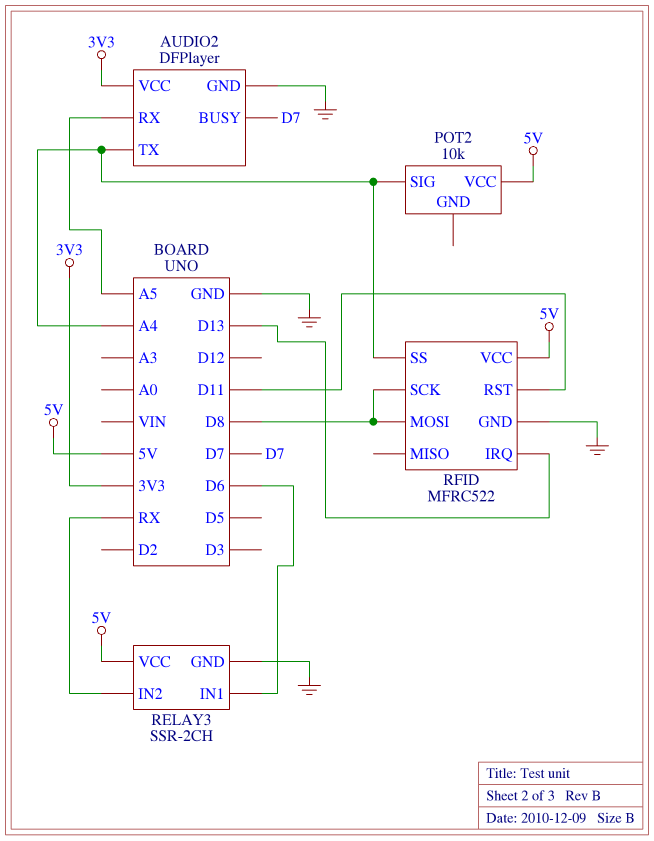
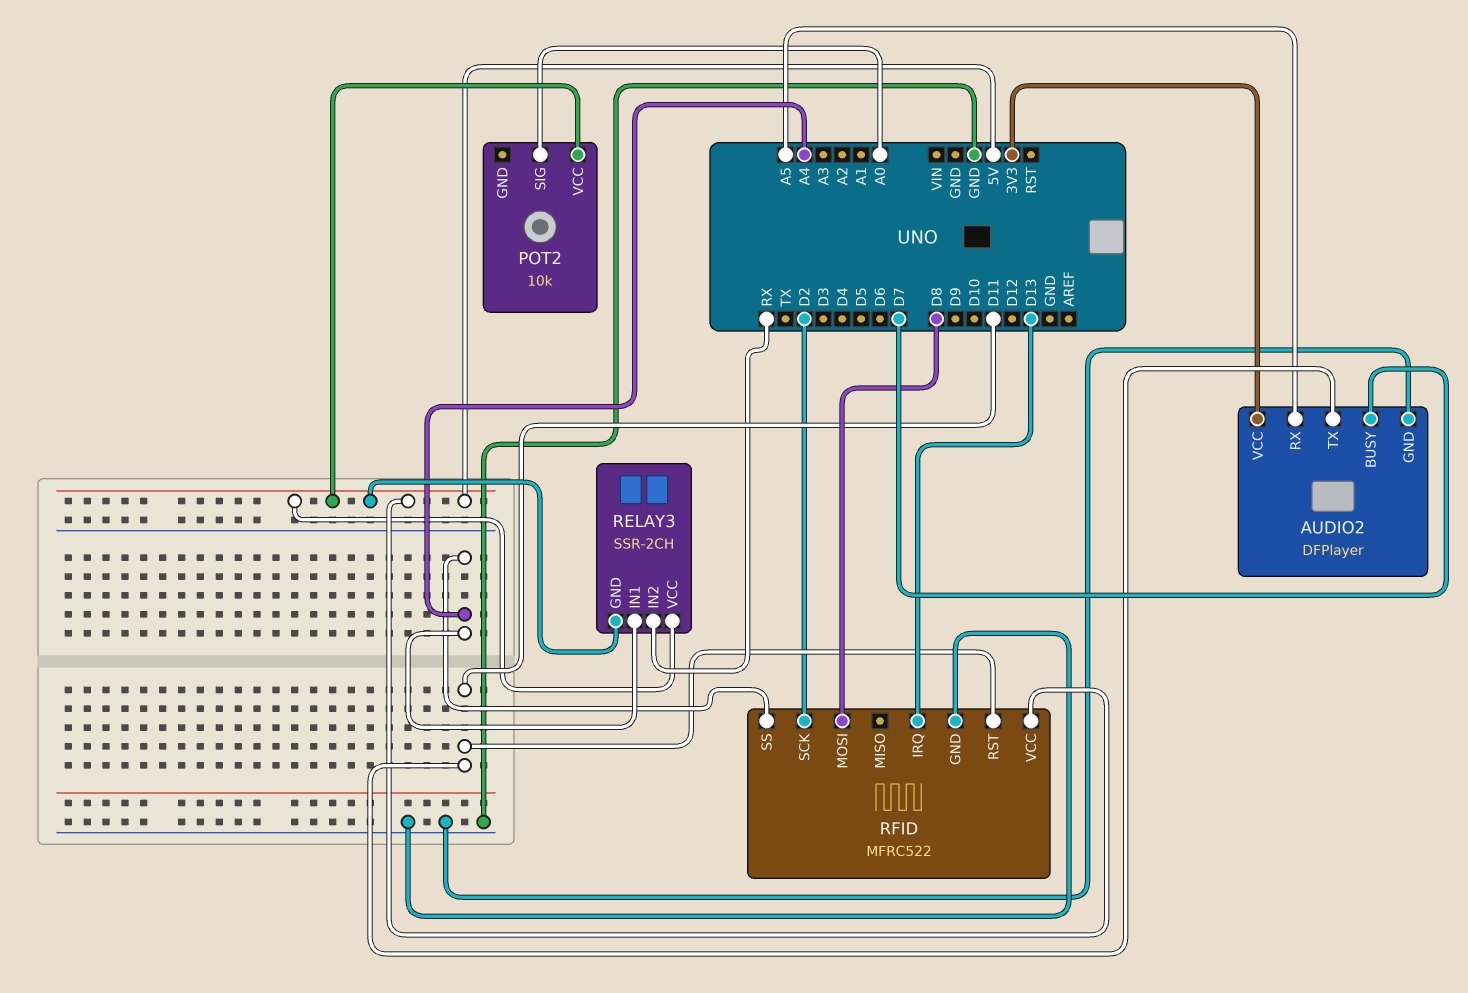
AUDIO2 pin TX: A4 -> D11
POT2 pin SIG: A4 -> A0
RELAY3 pin GND: GND -> 5V
RELAY3 pin IN1: D6 -> A4
RFID pin SCK: D8 -> D2

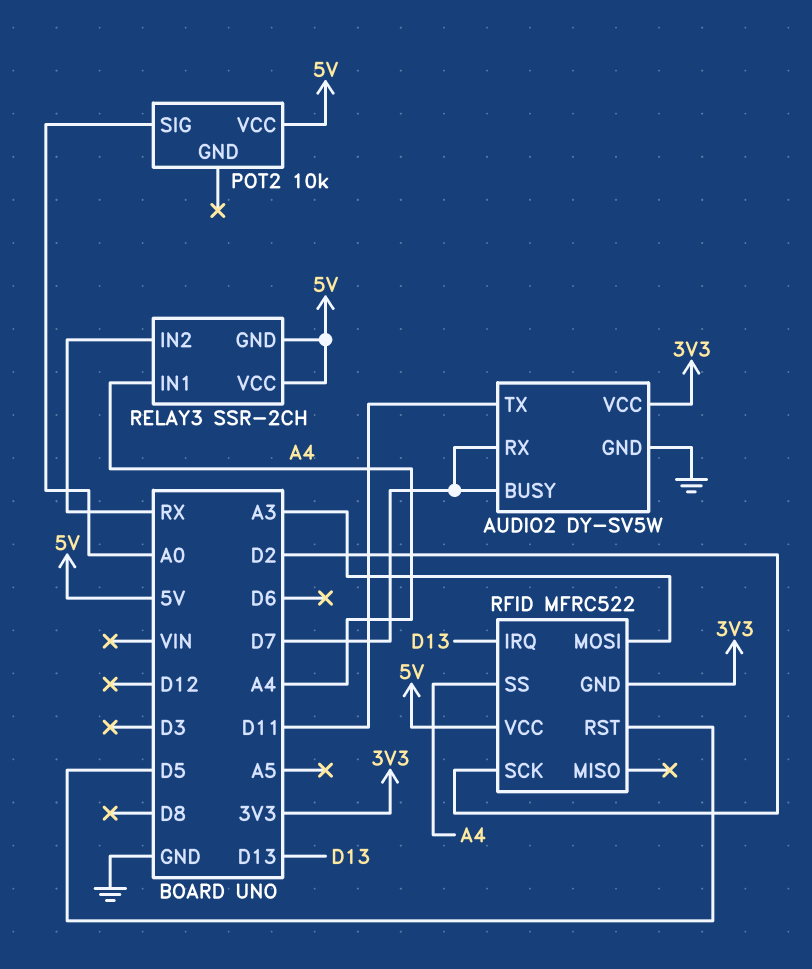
AUDIO2: DFPlayer -> DY-SV5W
AUDIO2 pin RX: A5 -> D7
RFID pin GND: GND -> 3V3
RFID pin MOSI: D8 -> A3
RFID pin RST: D11 -> D5

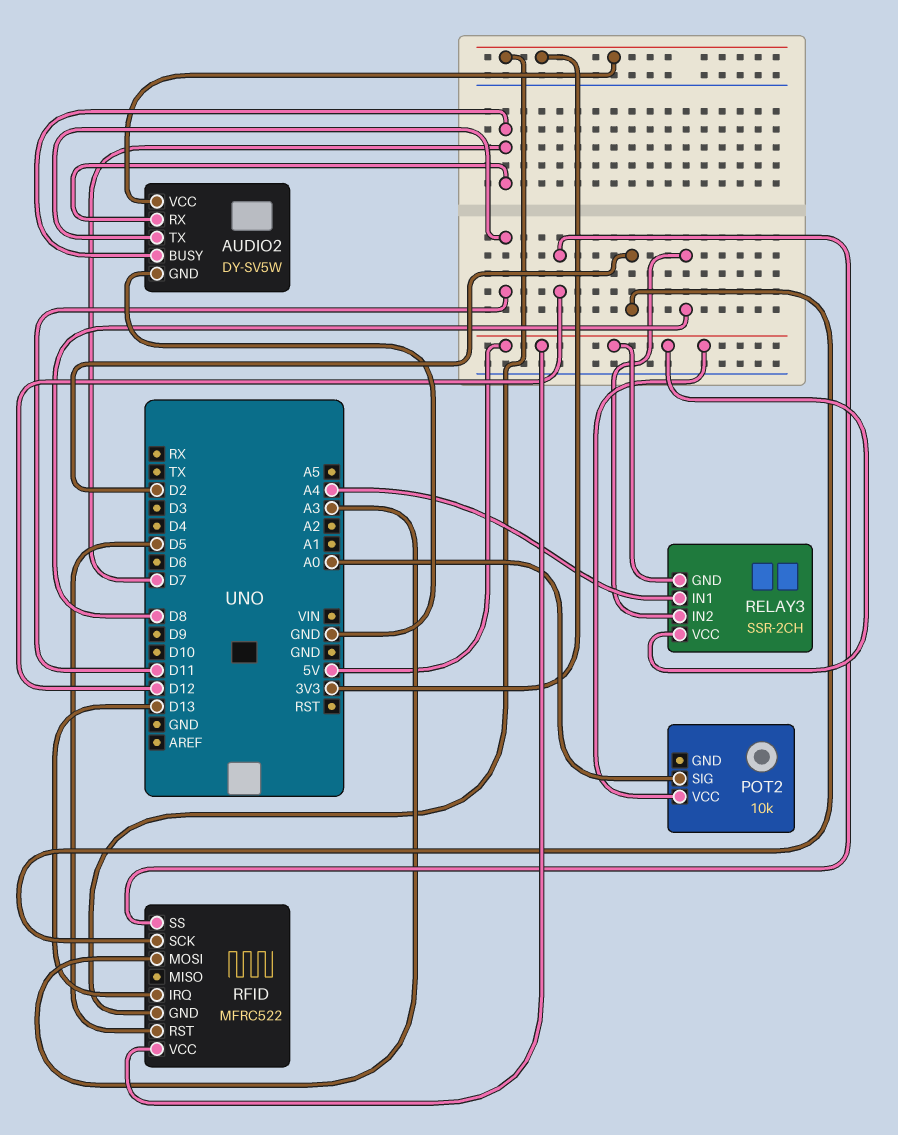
RELAY3 pin IN2: RX -> D8
RFID pin SS: A4 -> D12

